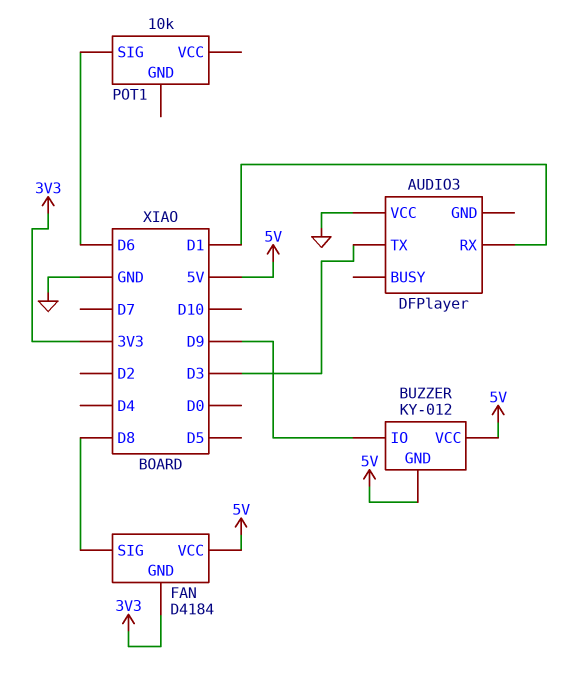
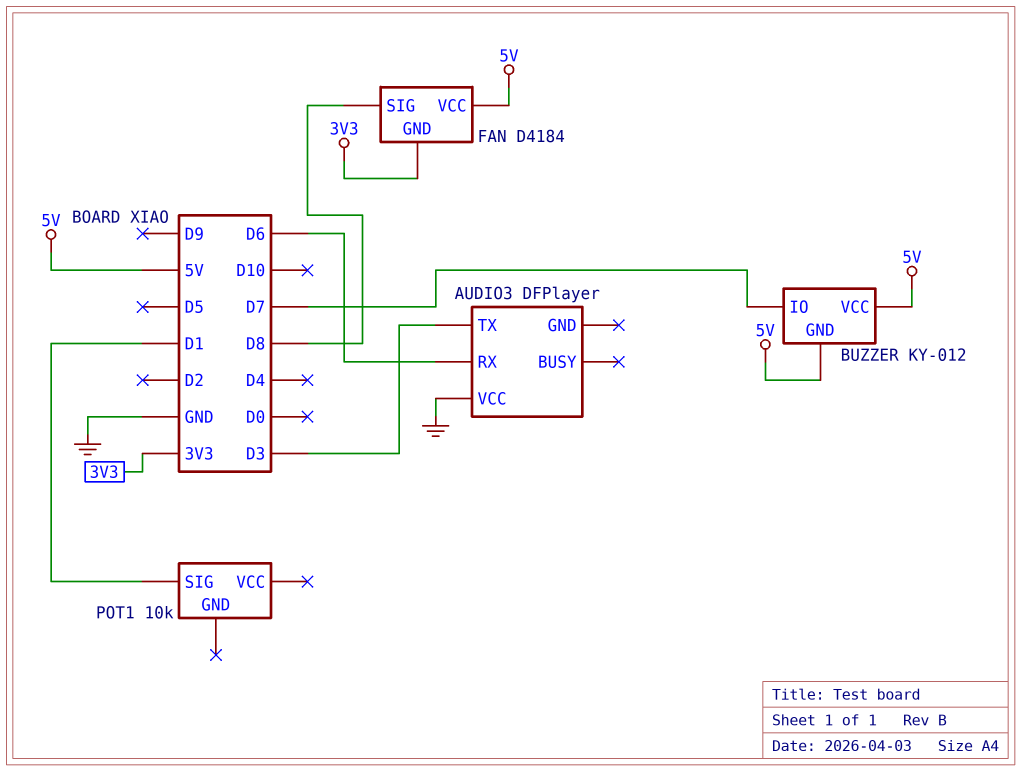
AUDIO3 pin RX: D1 -> D6
BUZZER pin IO: D9 -> D7
POT1 pin SIG: D6 -> D1

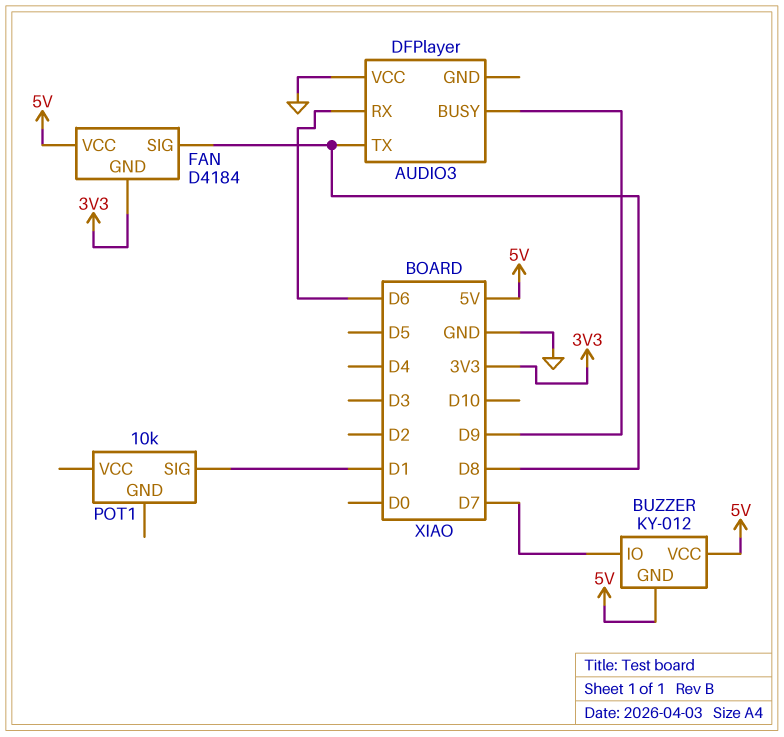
AUDIO3 pin BUSY: none -> D9
AUDIO3 pin TX: D3 -> D8

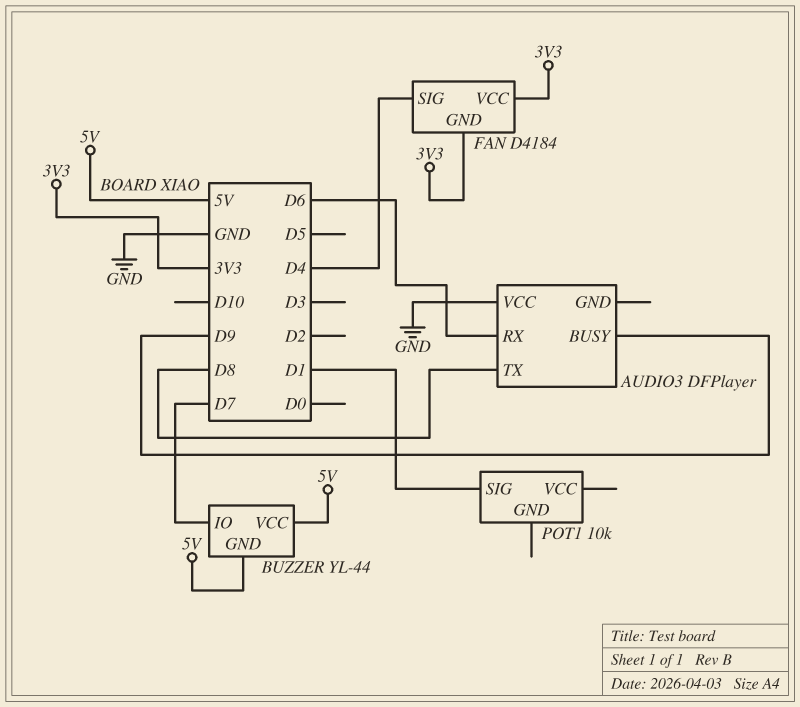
BUZZER: KY-012 -> YL-44
FAN pin SIG: D8 -> D4
FAN pin VCC: 5V -> 3V3

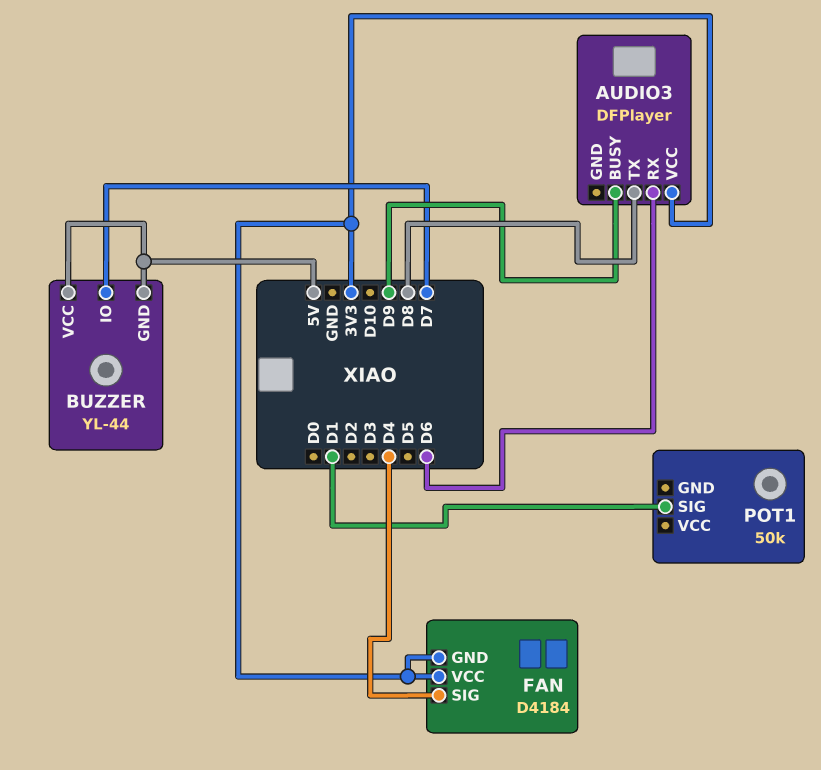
AUDIO3 pin VCC: GND -> 3V3
POT1: 10k -> 50k

